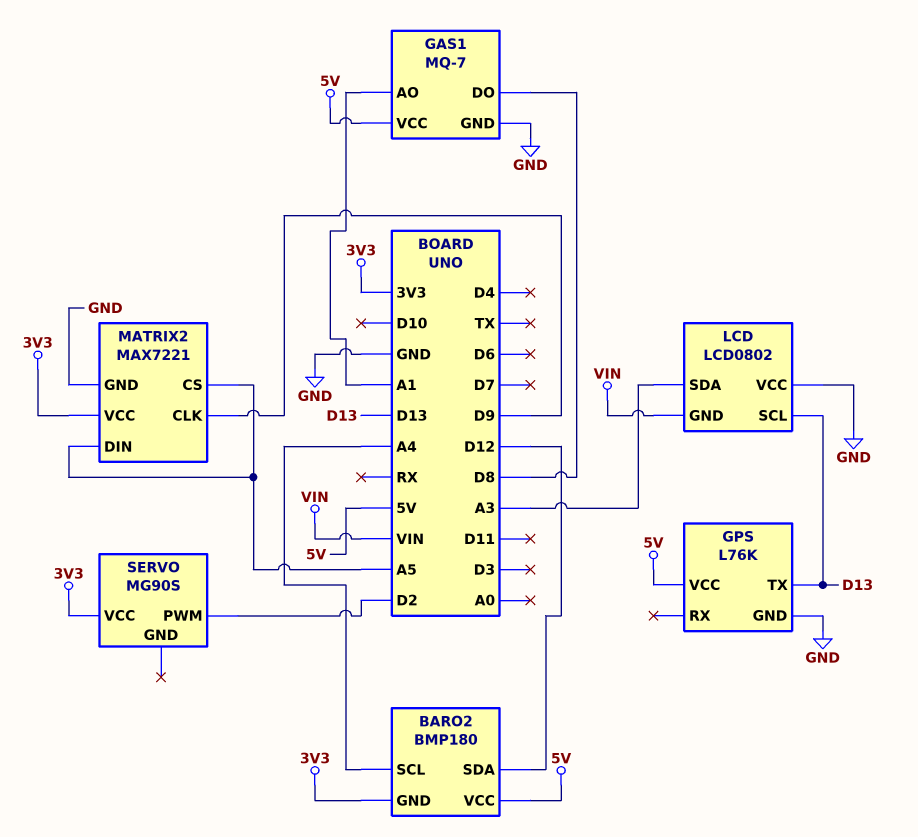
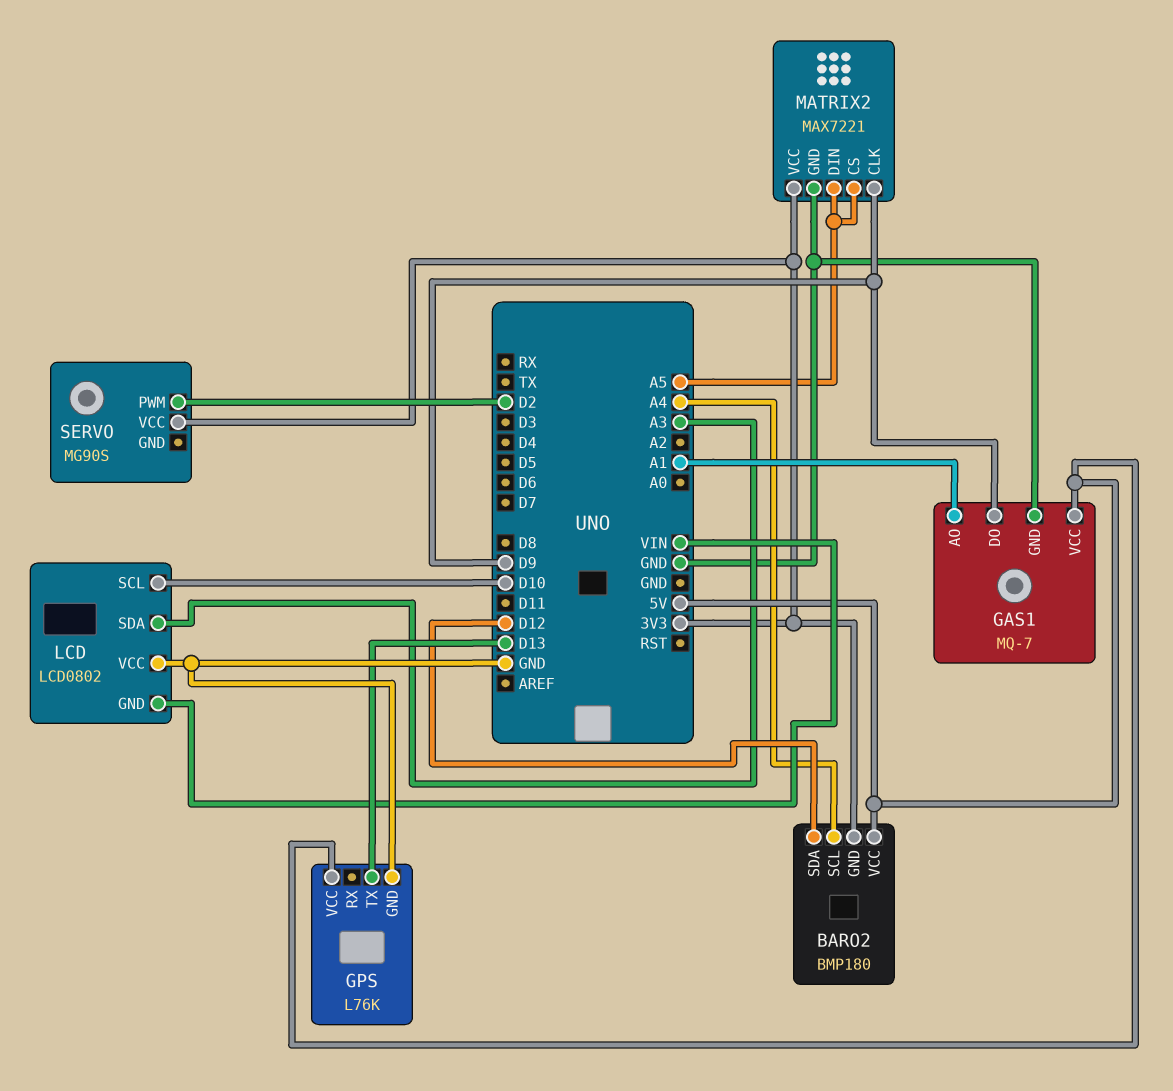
GAS1 pin DO: D8 -> D9
LCD pin SCL: D13 -> D10

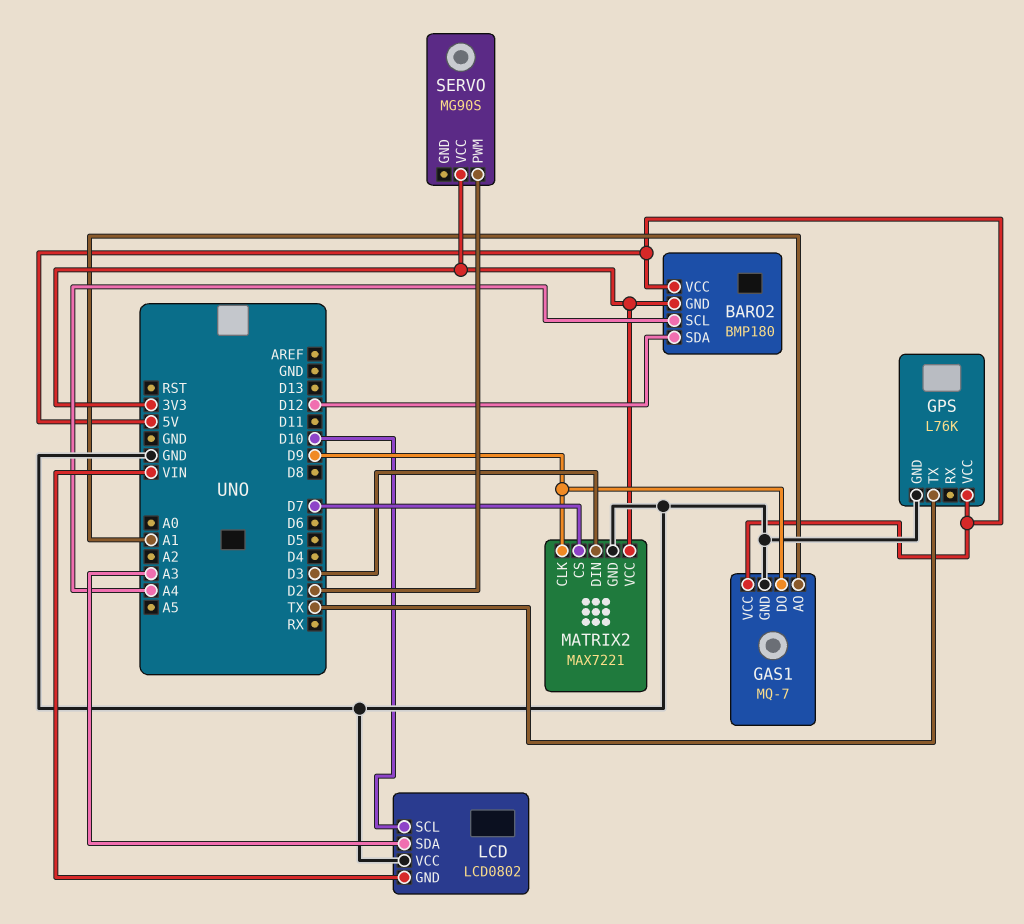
GPS pin TX: D13 -> TX
MATRIX2 pin CS: A5 -> D7
MATRIX2 pin DIN: A5 -> D3

